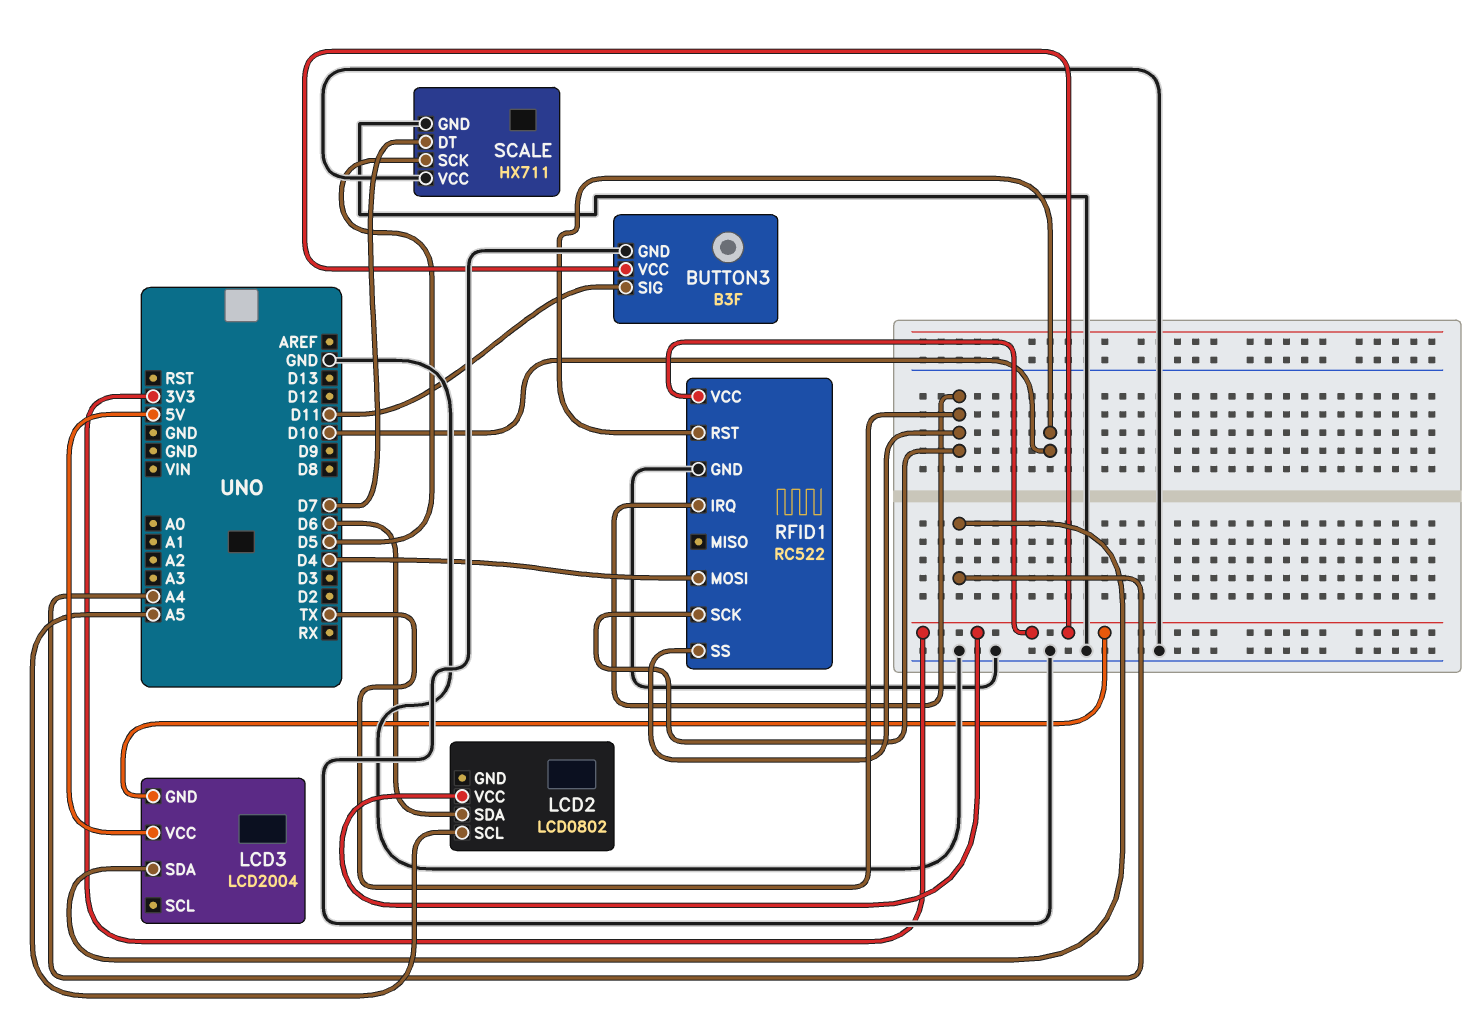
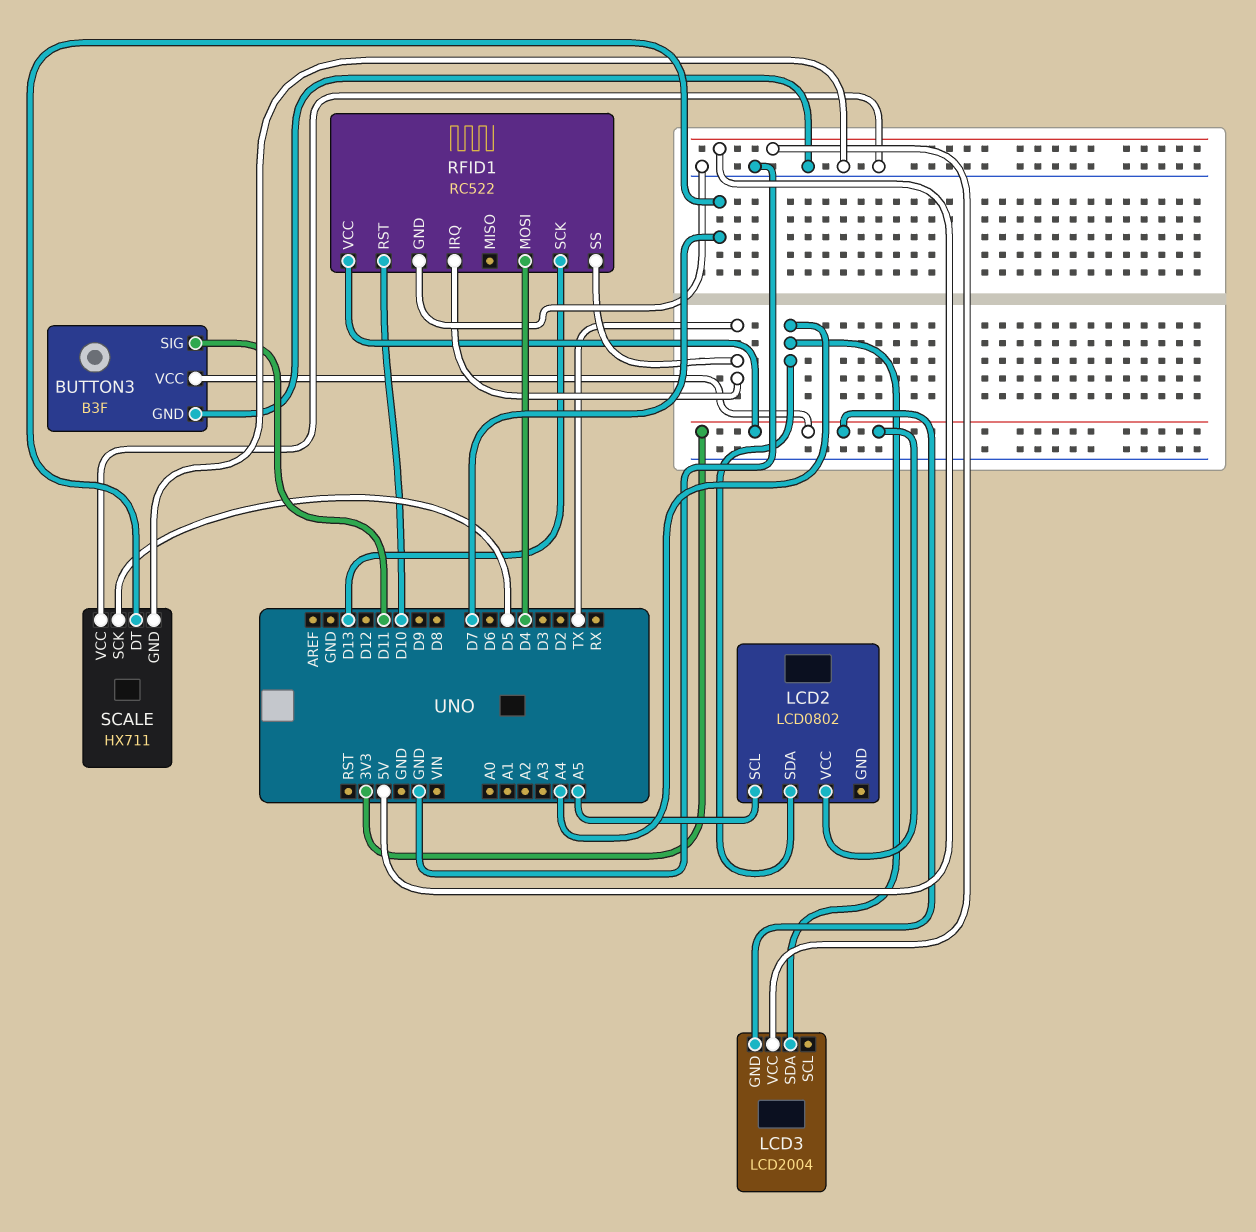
LCD2 pin SDA: D6 -> A4
RFID1 pin SCK: TX -> D13

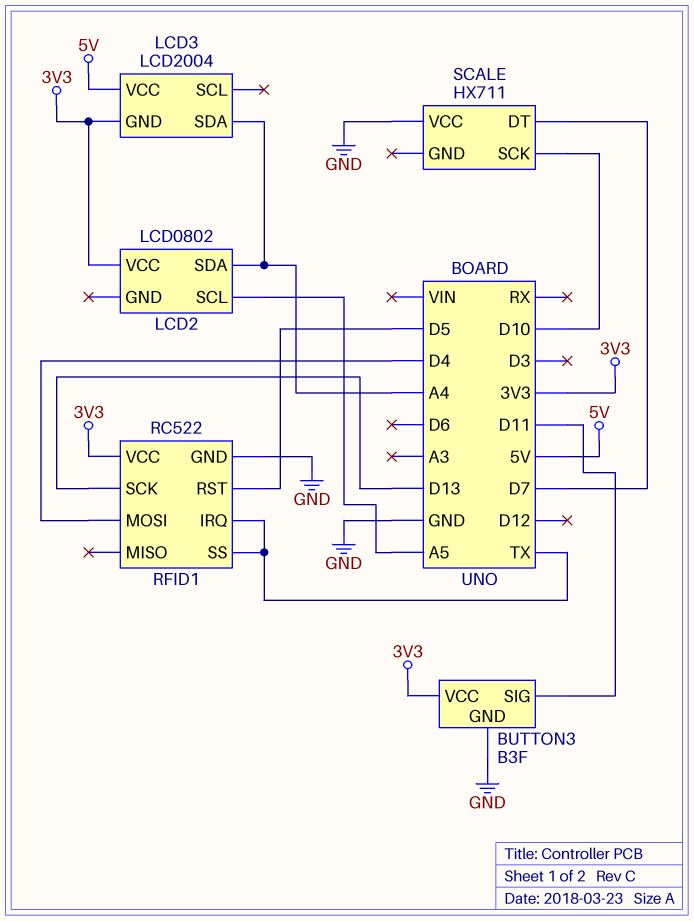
RFID1 pin RST: D10 -> D5
SCALE pin GND: GND -> none
SCALE pin SCK: D5 -> D10

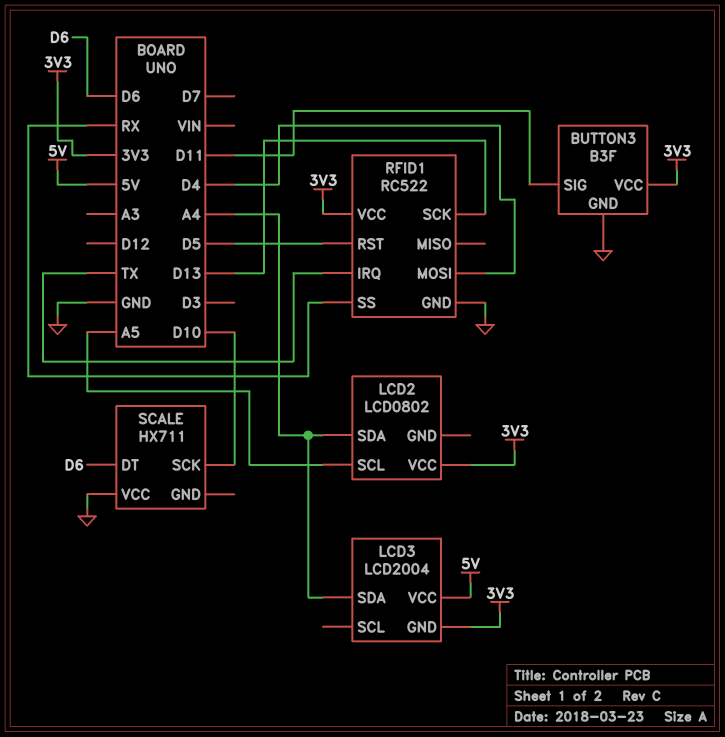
RFID1 pin SS: TX -> RX
SCALE pin DT: D7 -> D6

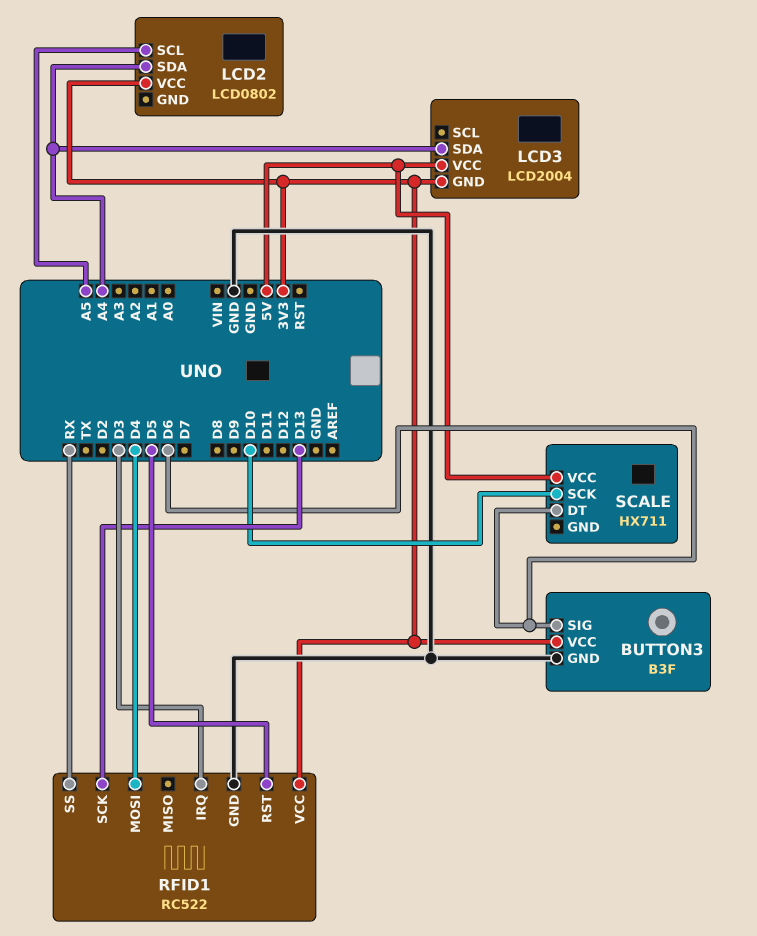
BUTTON3 pin SIG: D11 -> D6
RFID1 pin IRQ: TX -> D3
SCALE pin VCC: GND -> 5V

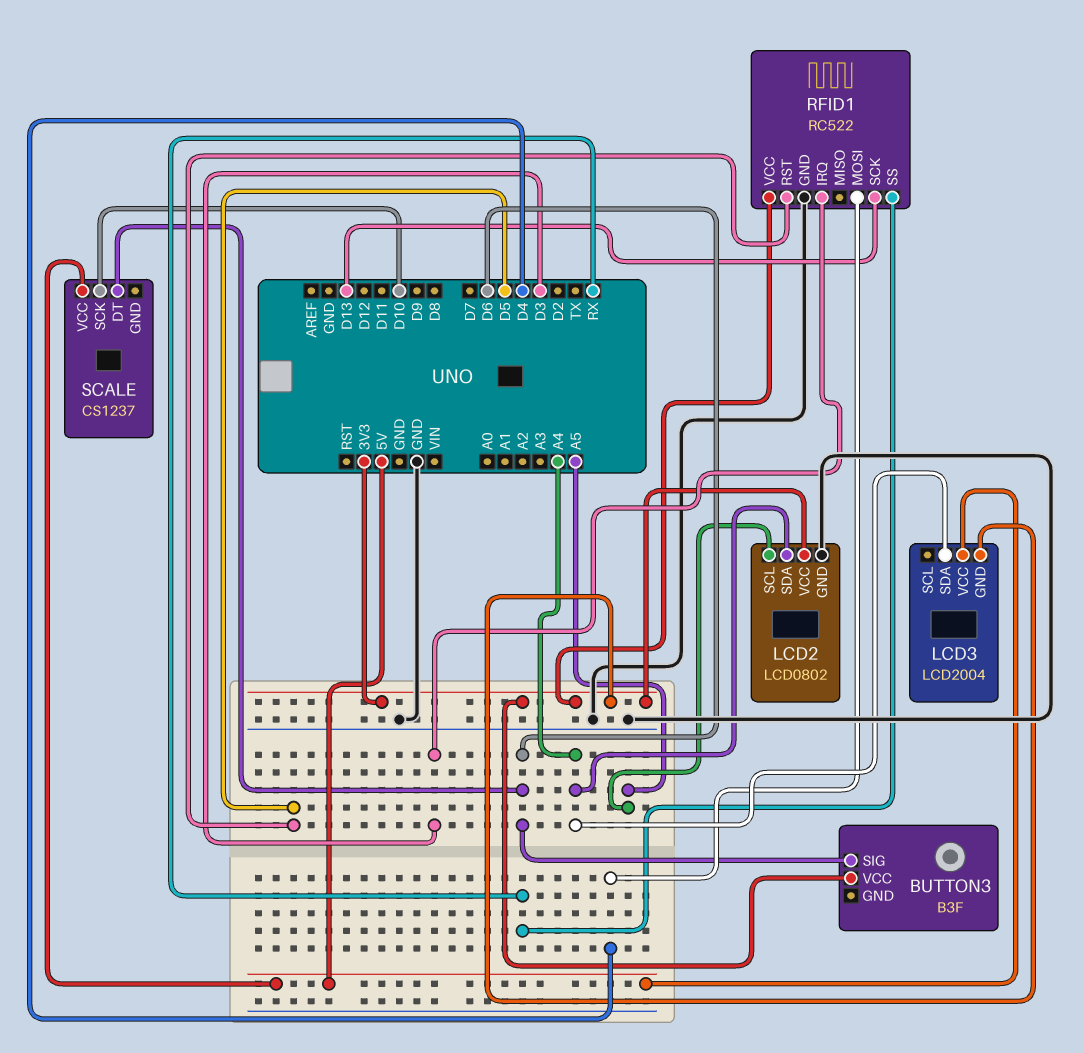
BUTTON3 pin GND: GND -> none
LCD2 pin GND: none -> GND
SCALE: HX711 -> CS1237

